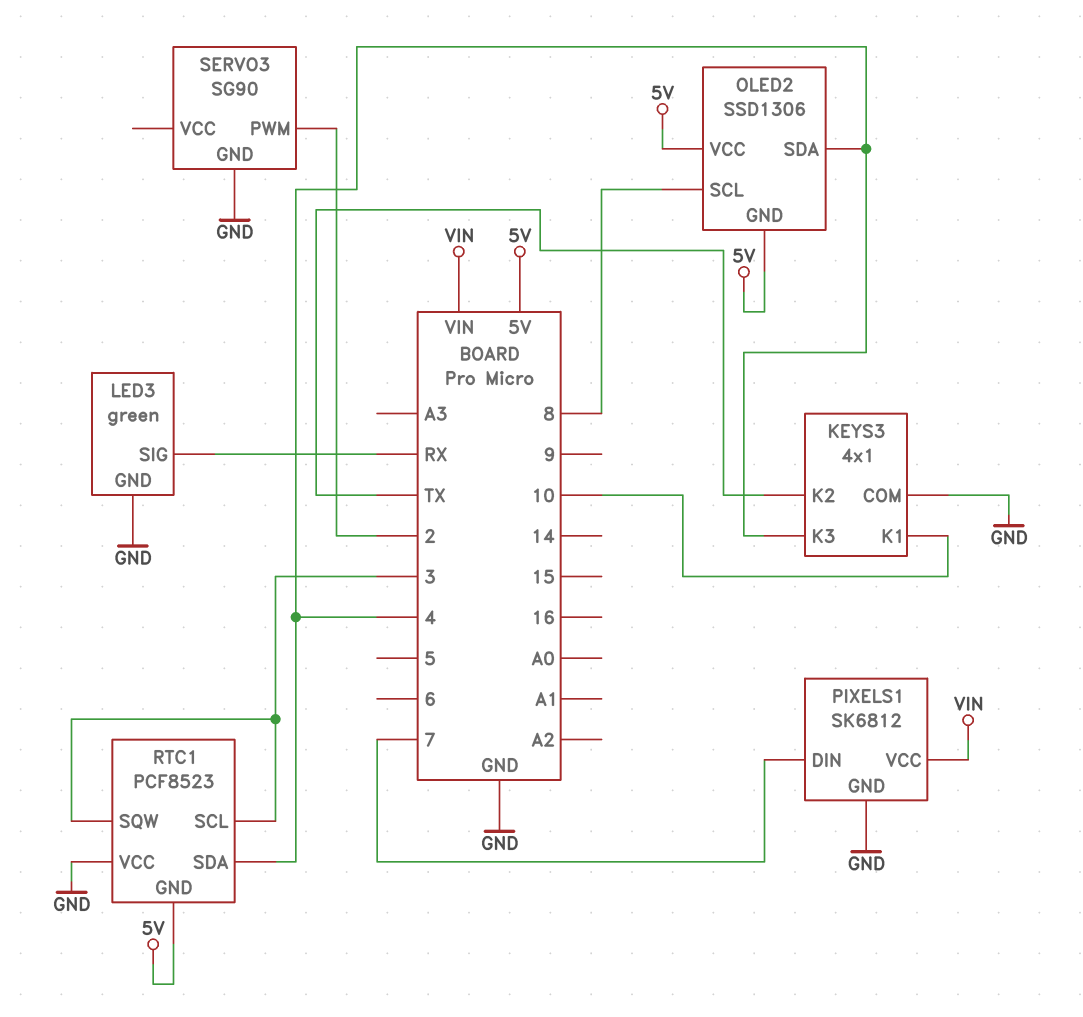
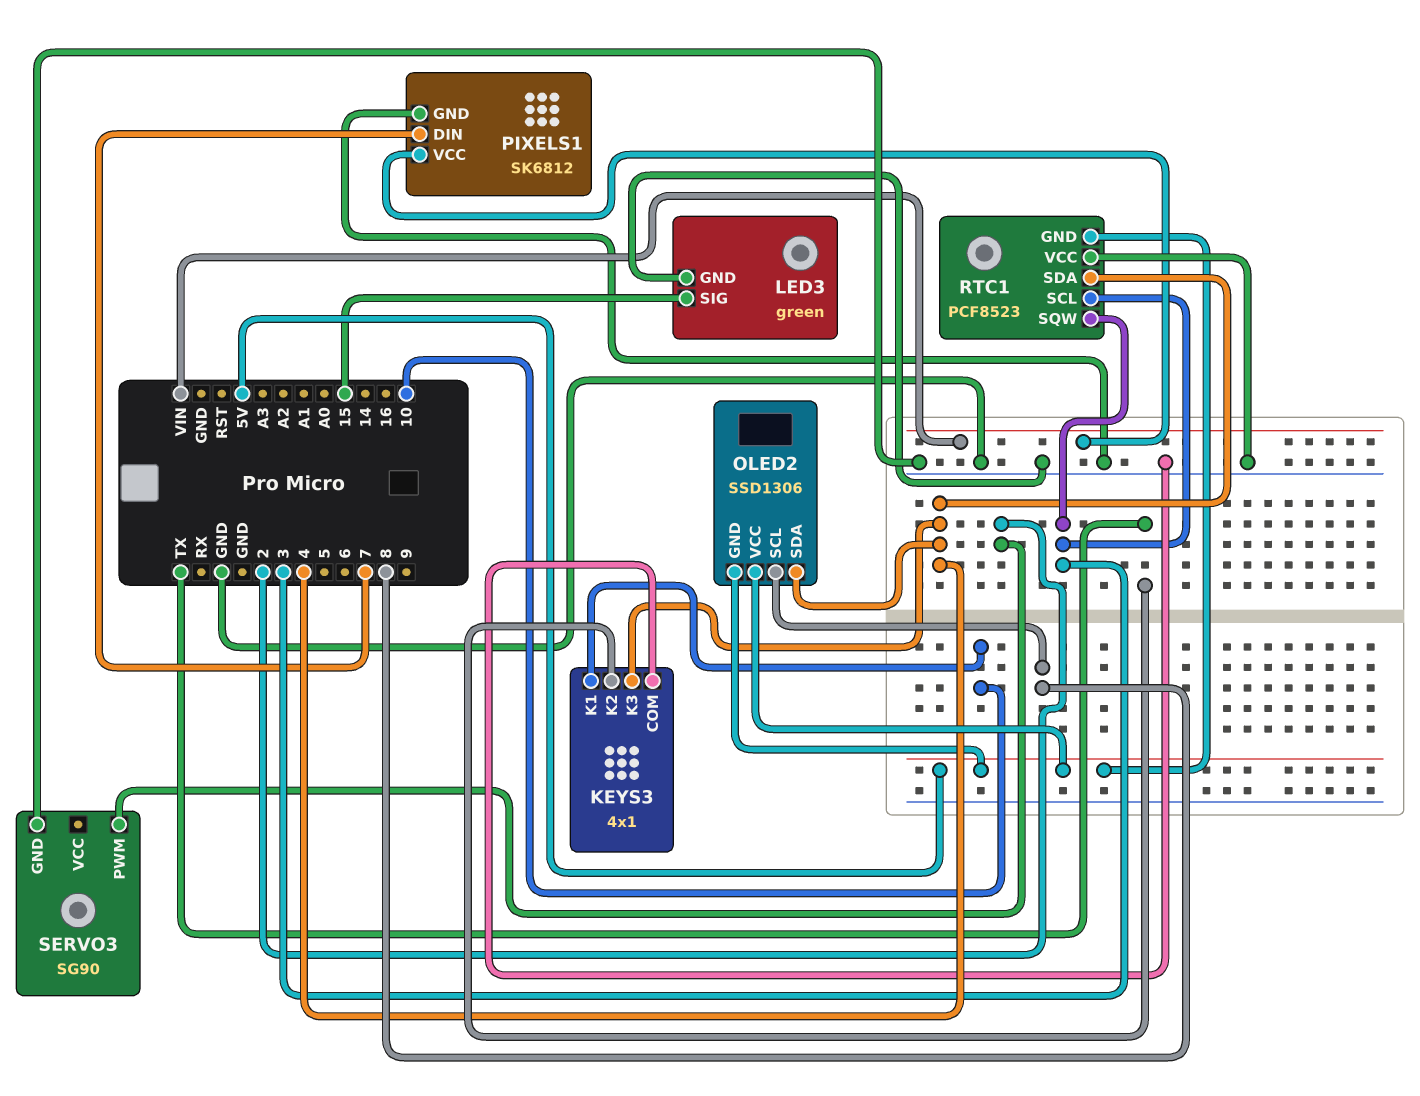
LED3 pin SIG: RX -> 15

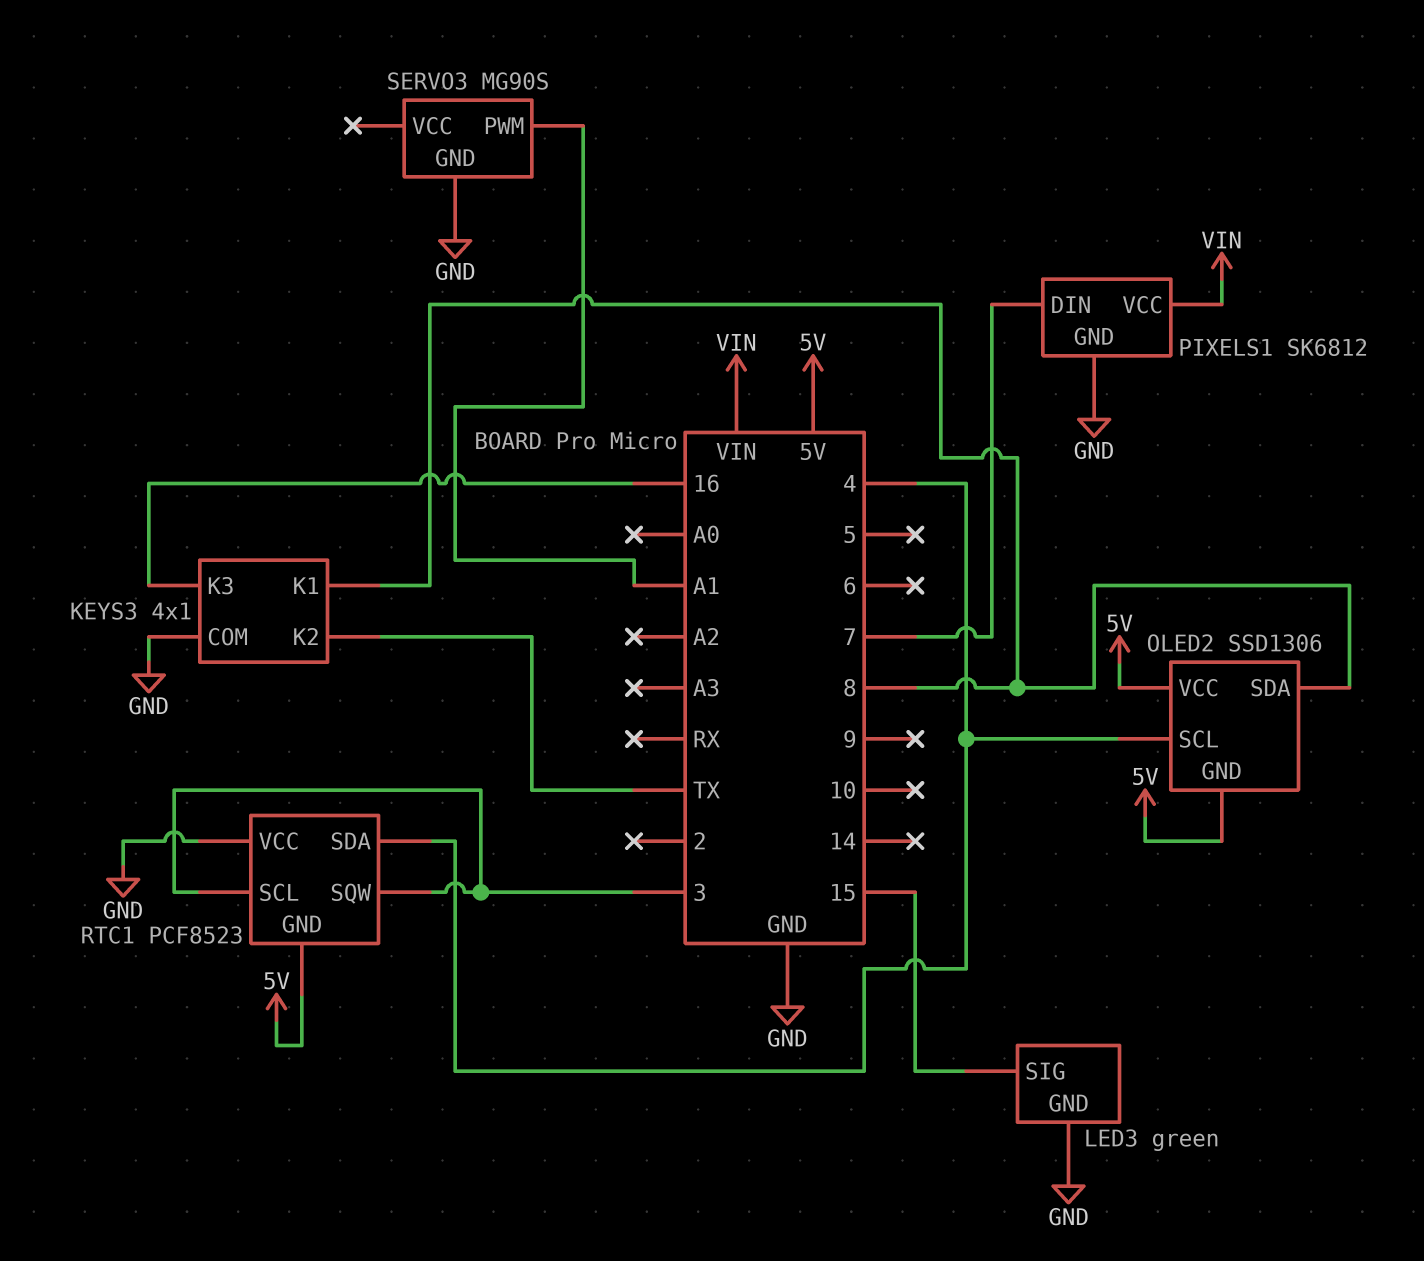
KEYS3 pin K1: 10 -> 8
KEYS3 pin K3: 4 -> 16
OLED2 pin SCL: 8 -> 4
OLED2 pin SDA: 4 -> 8
SERVO3: SG90 -> MG90S
SERVO3 pin PWM: 2 -> A1

